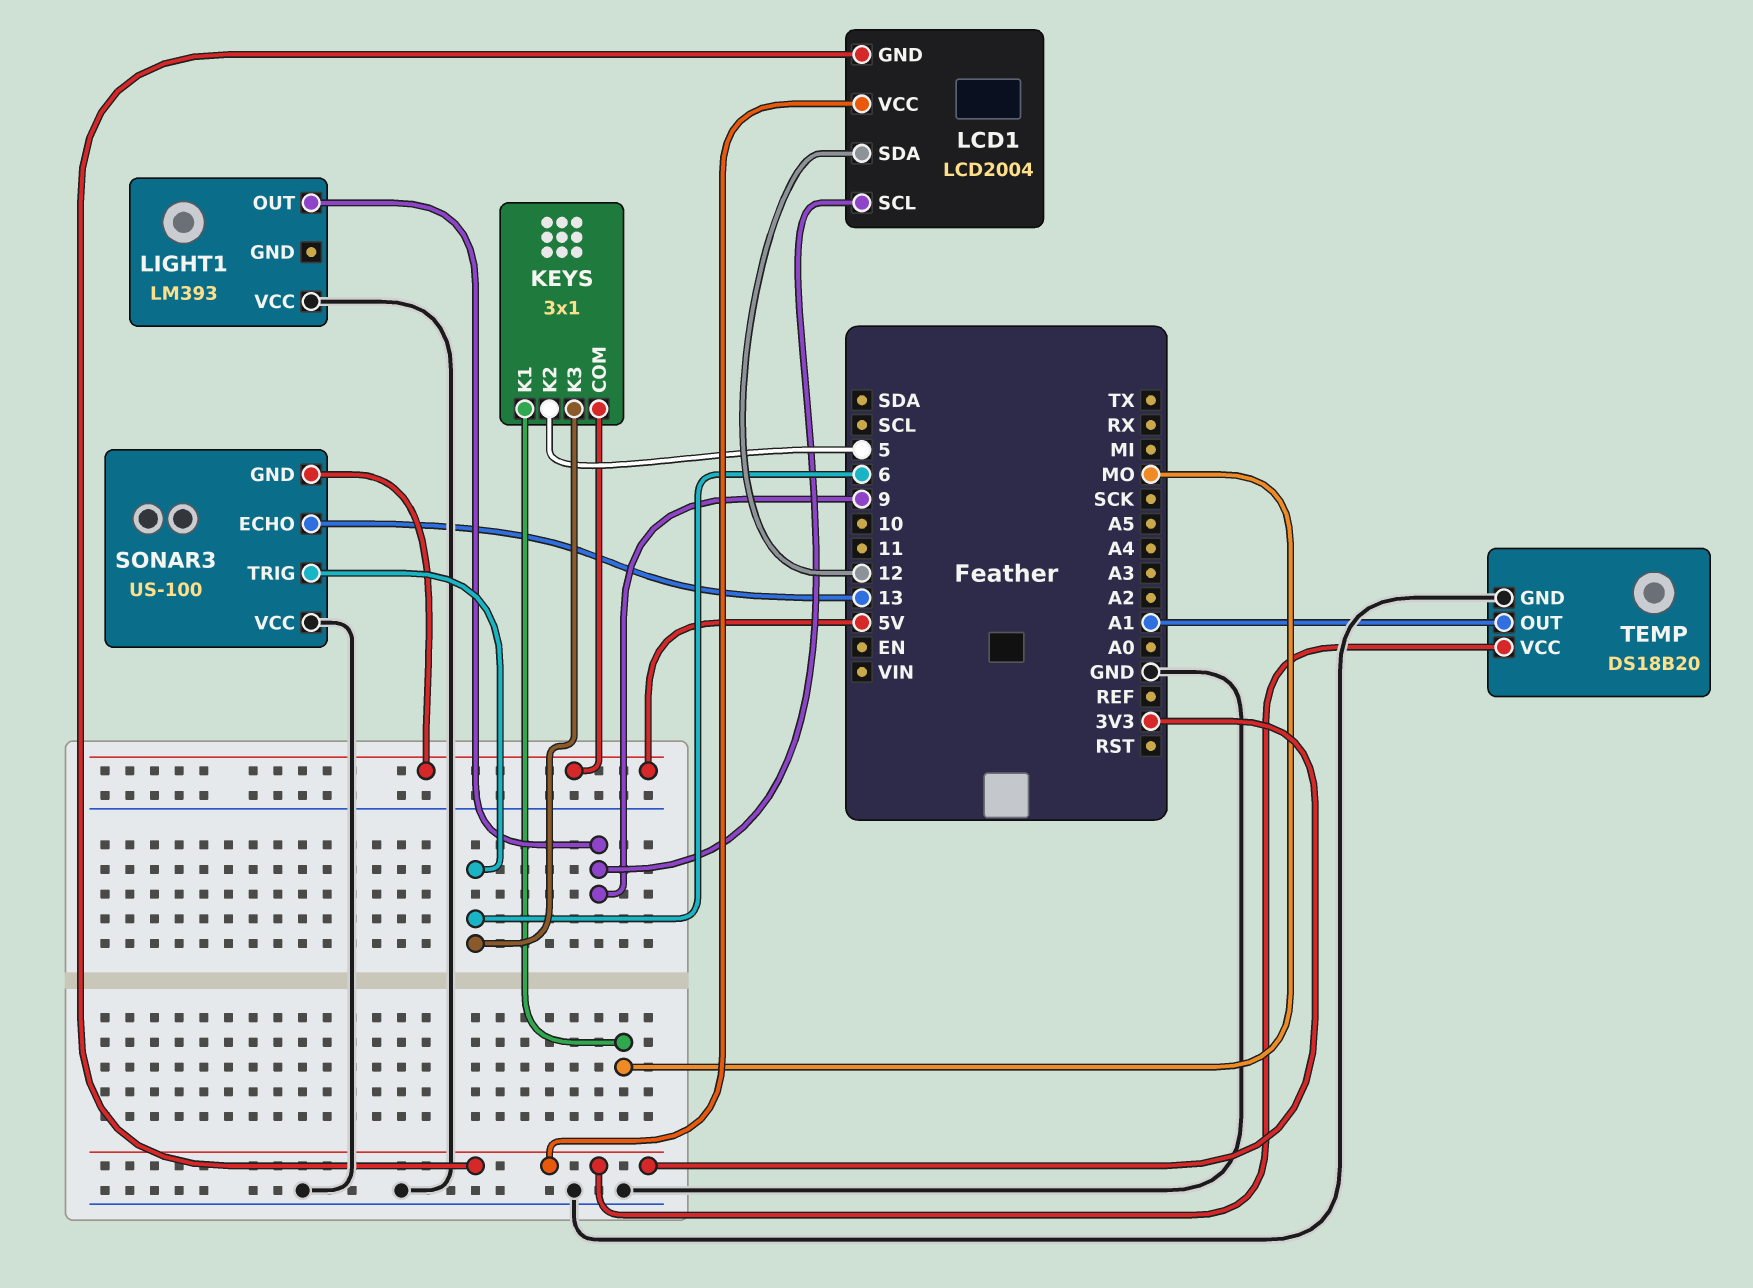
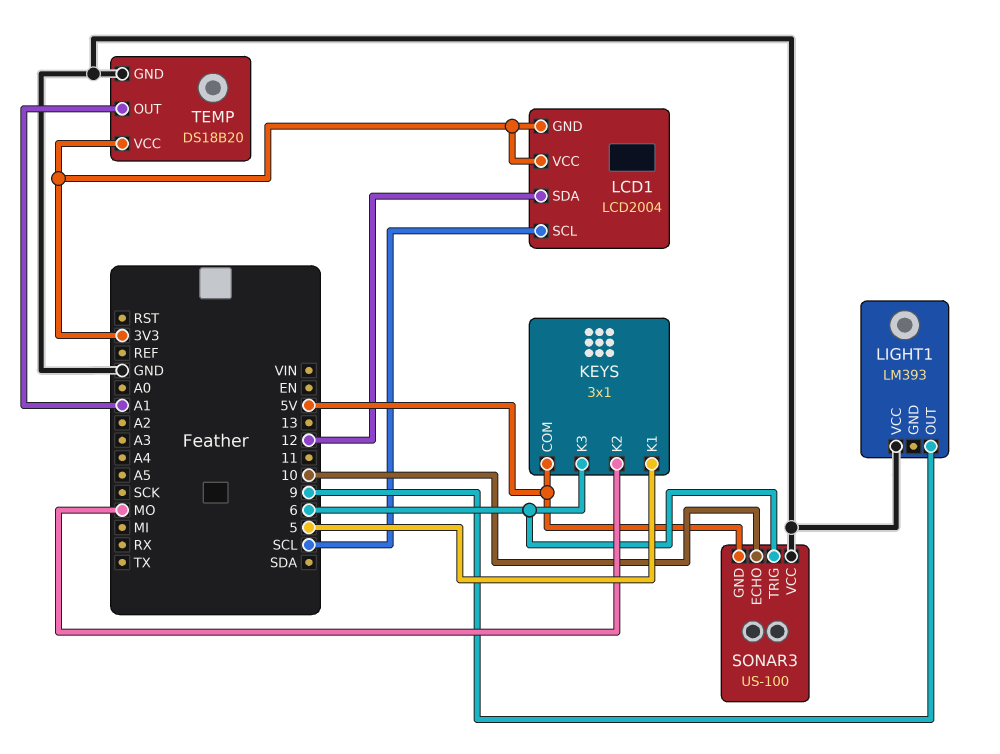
KEYS pin K1: MO -> 5
KEYS pin K2: 5 -> MO
LCD1 pin SCL: 9 -> SCL
SONAR3 pin ECHO: 13 -> 10

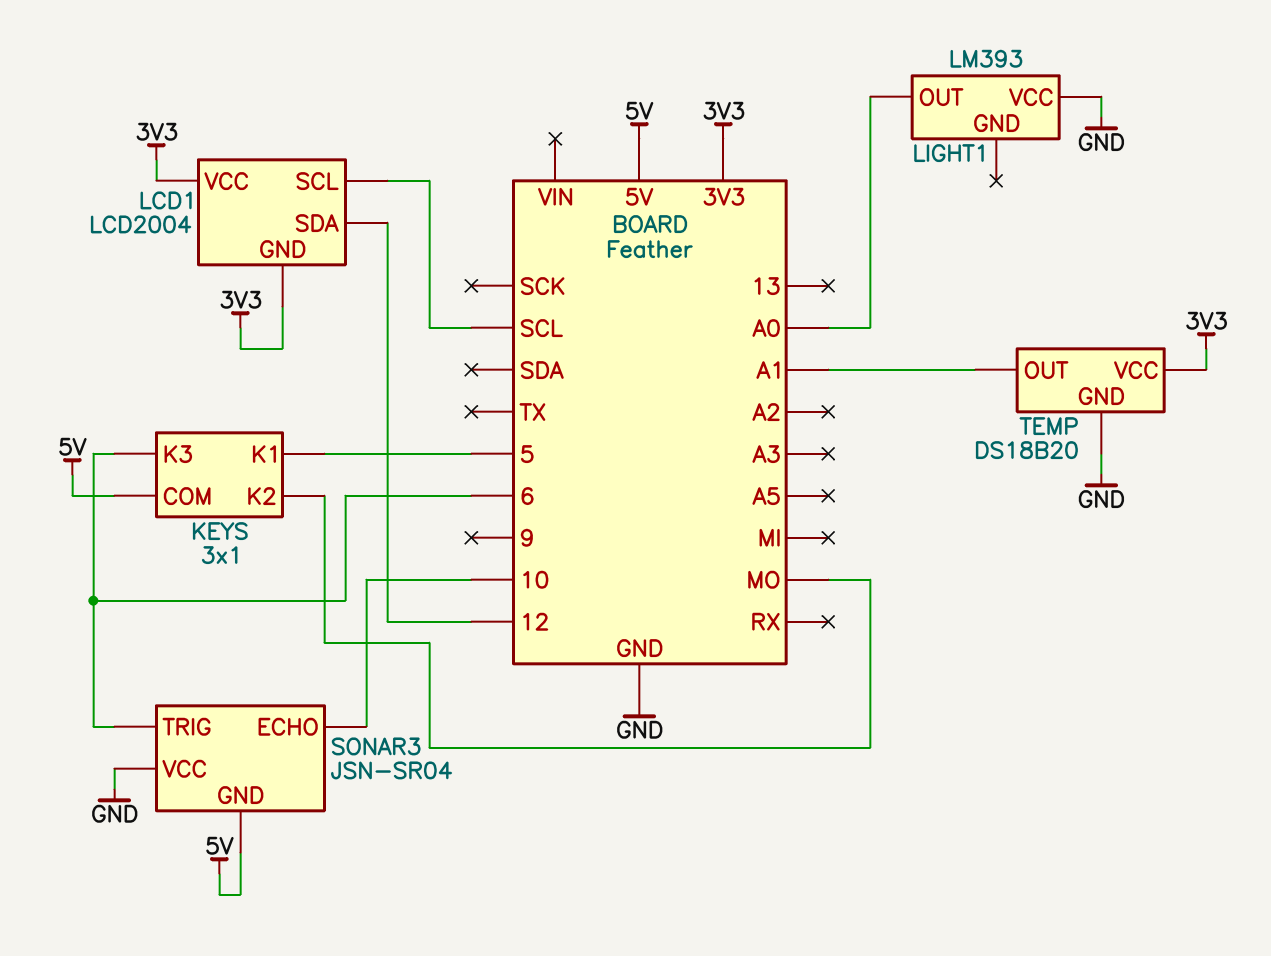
LIGHT1 pin OUT: 9 -> A0
SONAR3: US-100 -> JSN-SR04

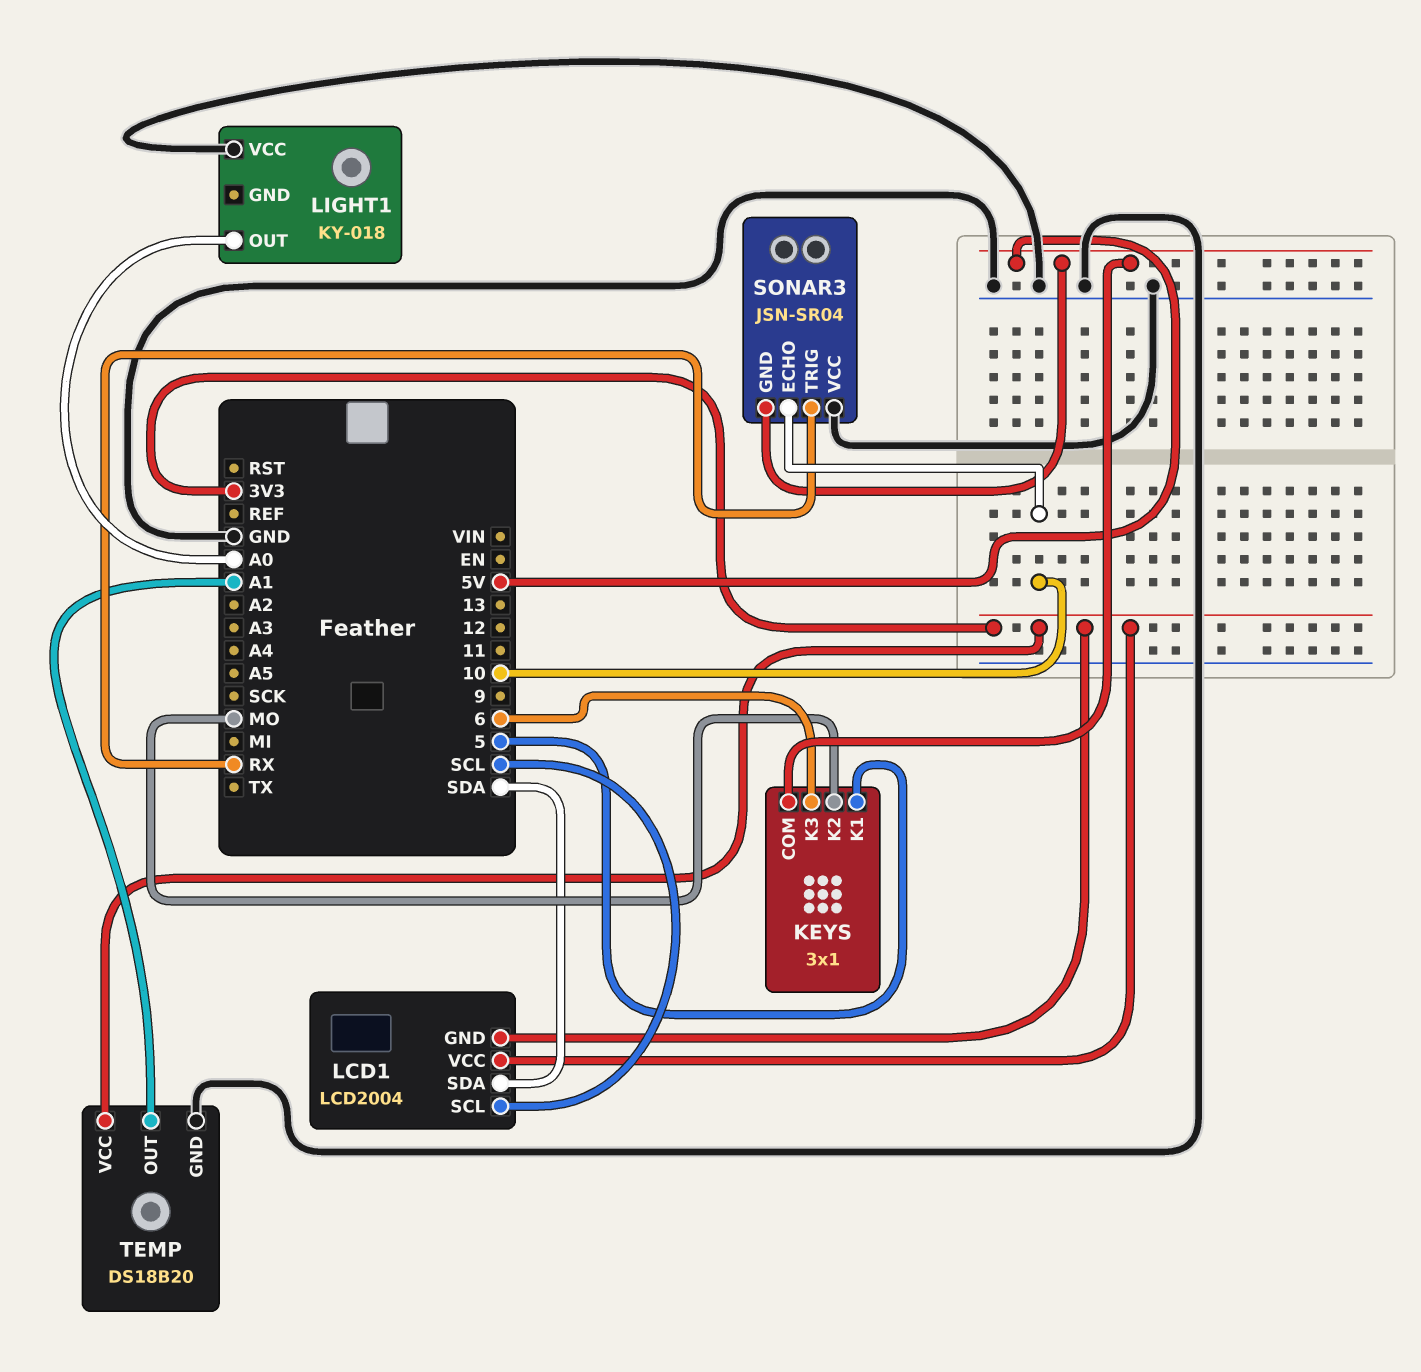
LCD1 pin SDA: 12 -> SDA
LIGHT1: LM393 -> KY-018
SONAR3 pin TRIG: 6 -> RX

